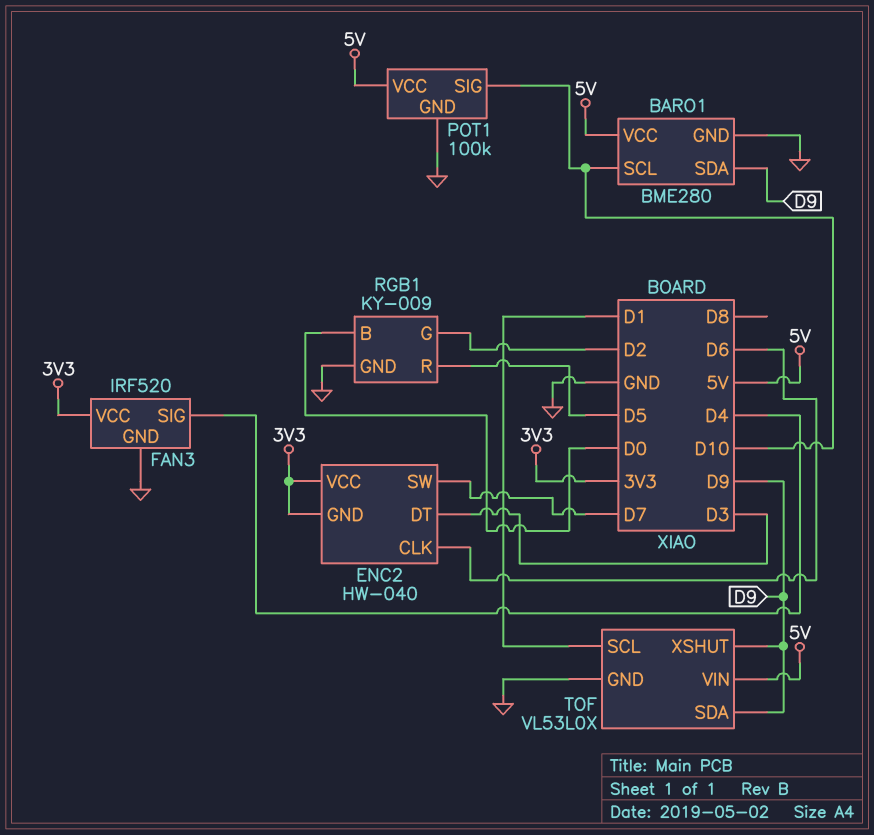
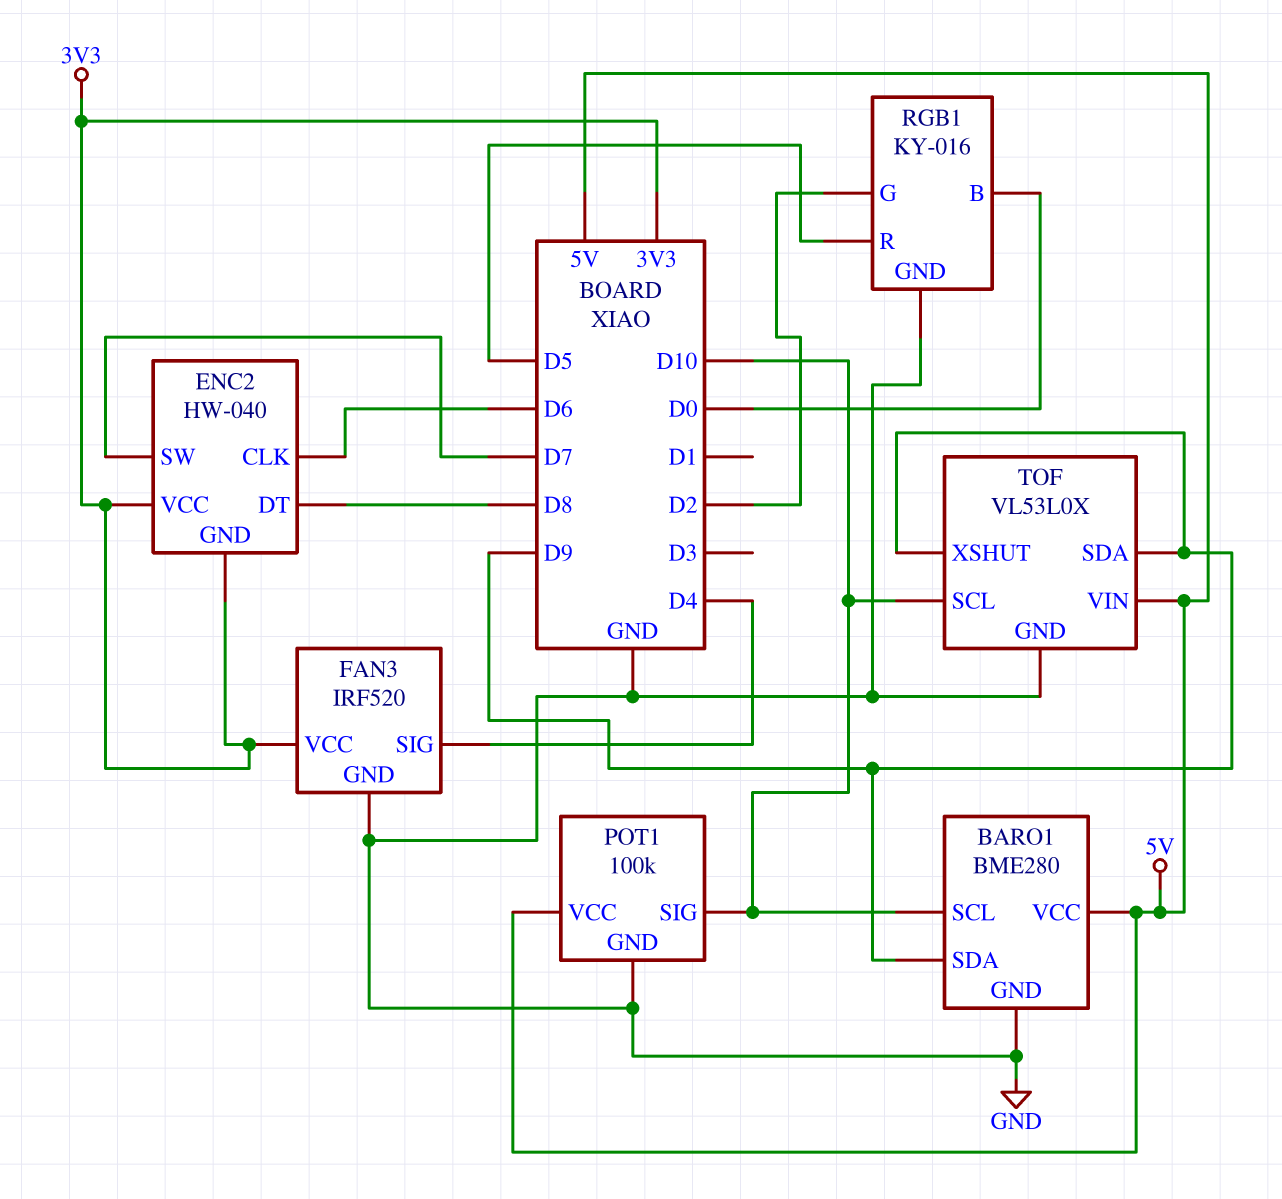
ENC2 pin DT: D3 -> D8
RGB1: KY-009 -> KY-016
TOF pin SCL: D1 -> D10

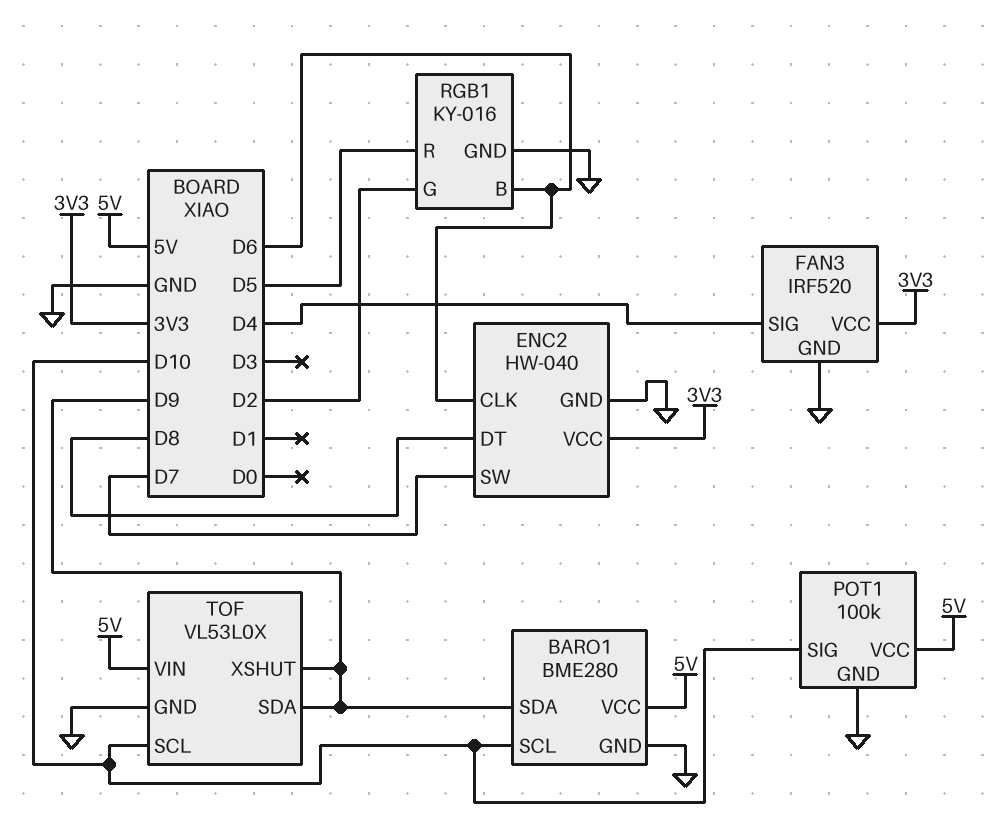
ENC2 pin GND: 3V3 -> GND
RGB1 pin B: D0 -> D6

